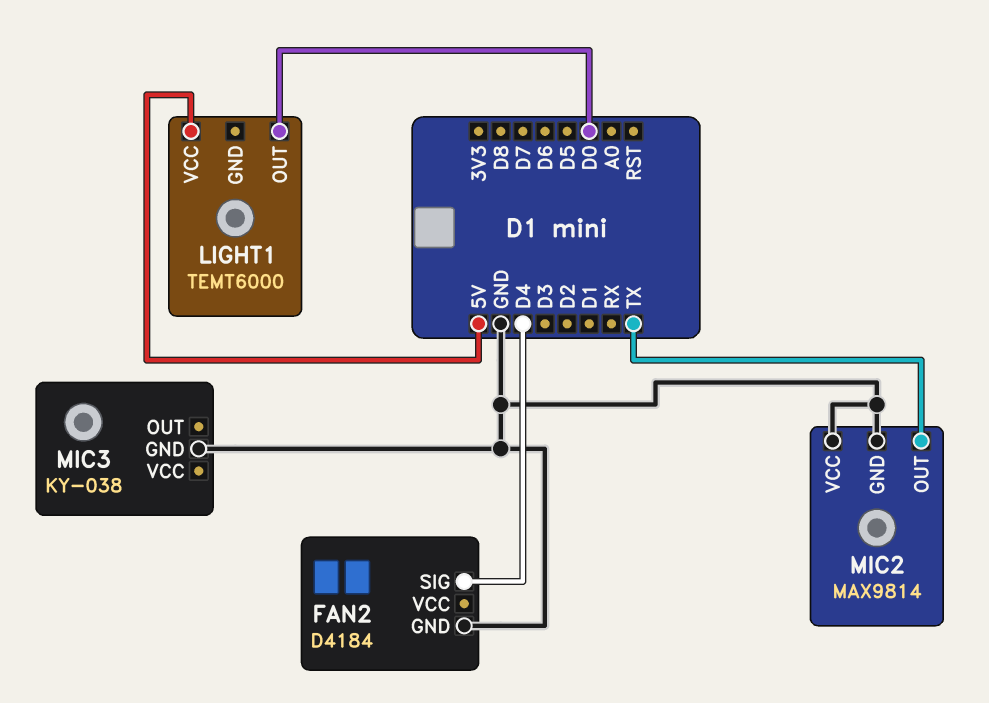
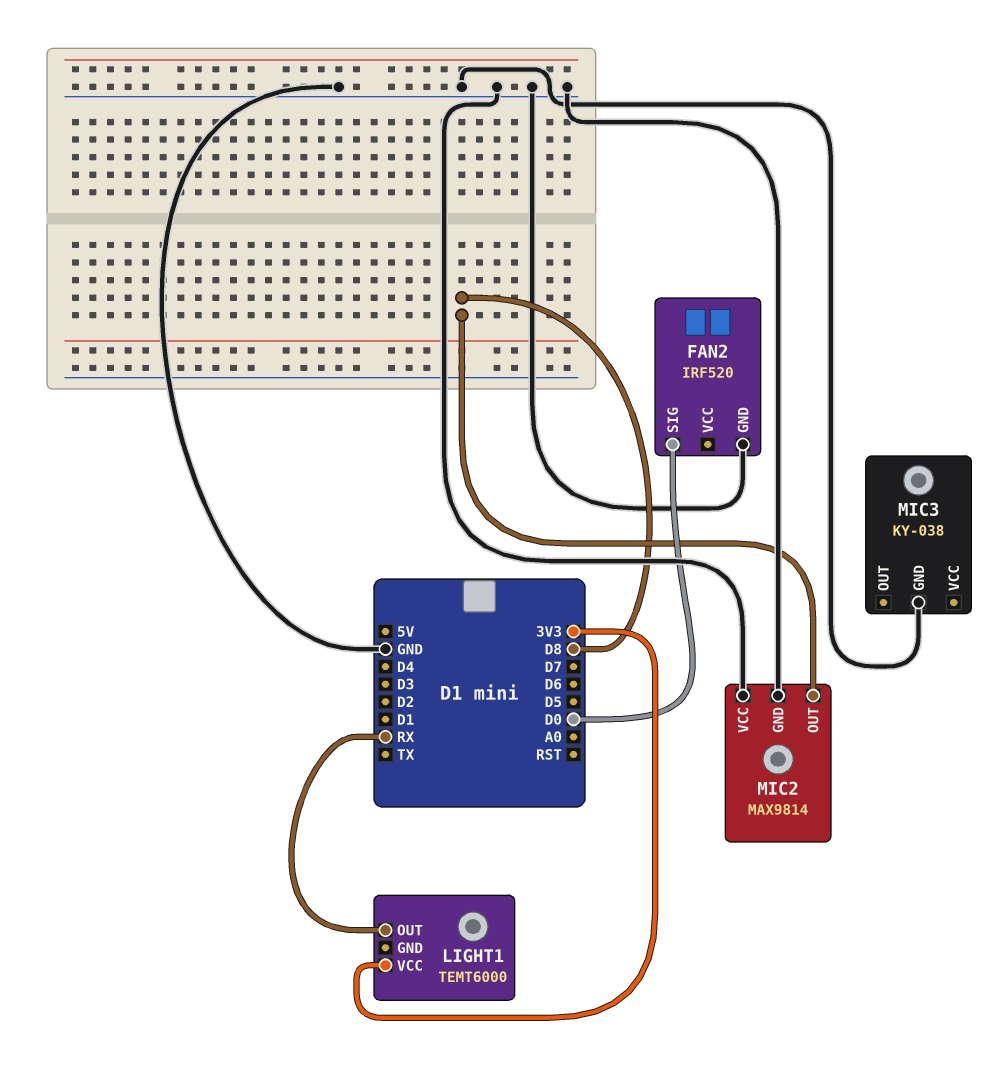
FAN2: D4184 -> IRF520
FAN2 pin SIG: D4 -> D0
LIGHT1 pin OUT: D0 -> RX
LIGHT1 pin VCC: 5V -> 3V3
MIC2 pin OUT: TX -> D8

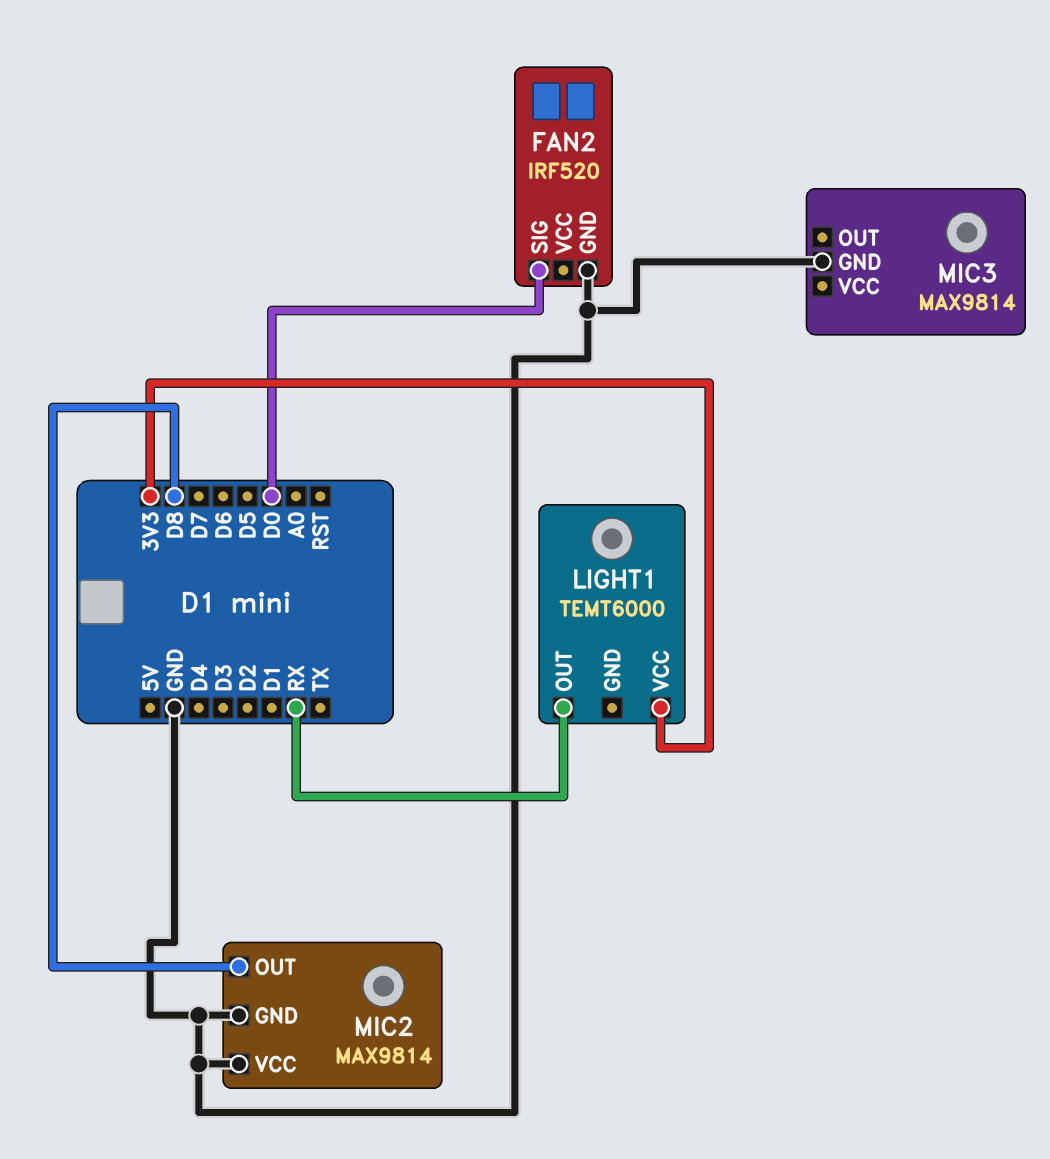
MIC3: KY-038 -> MAX9814

